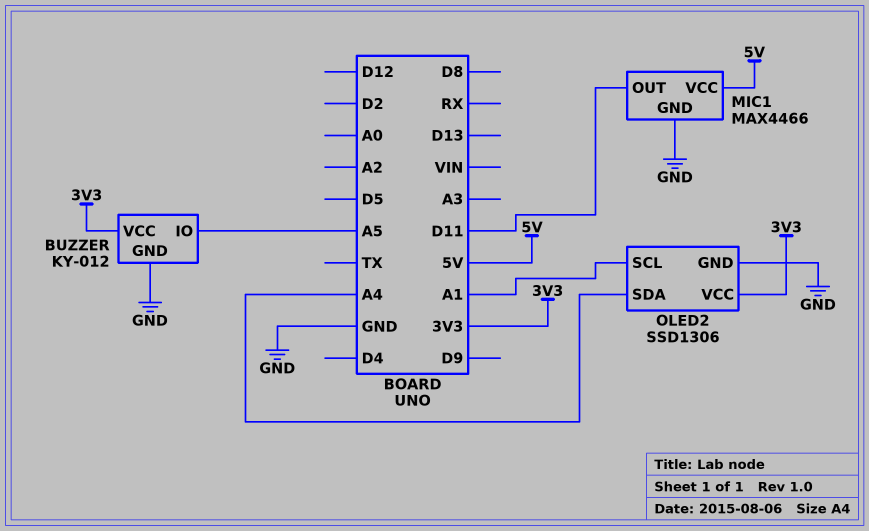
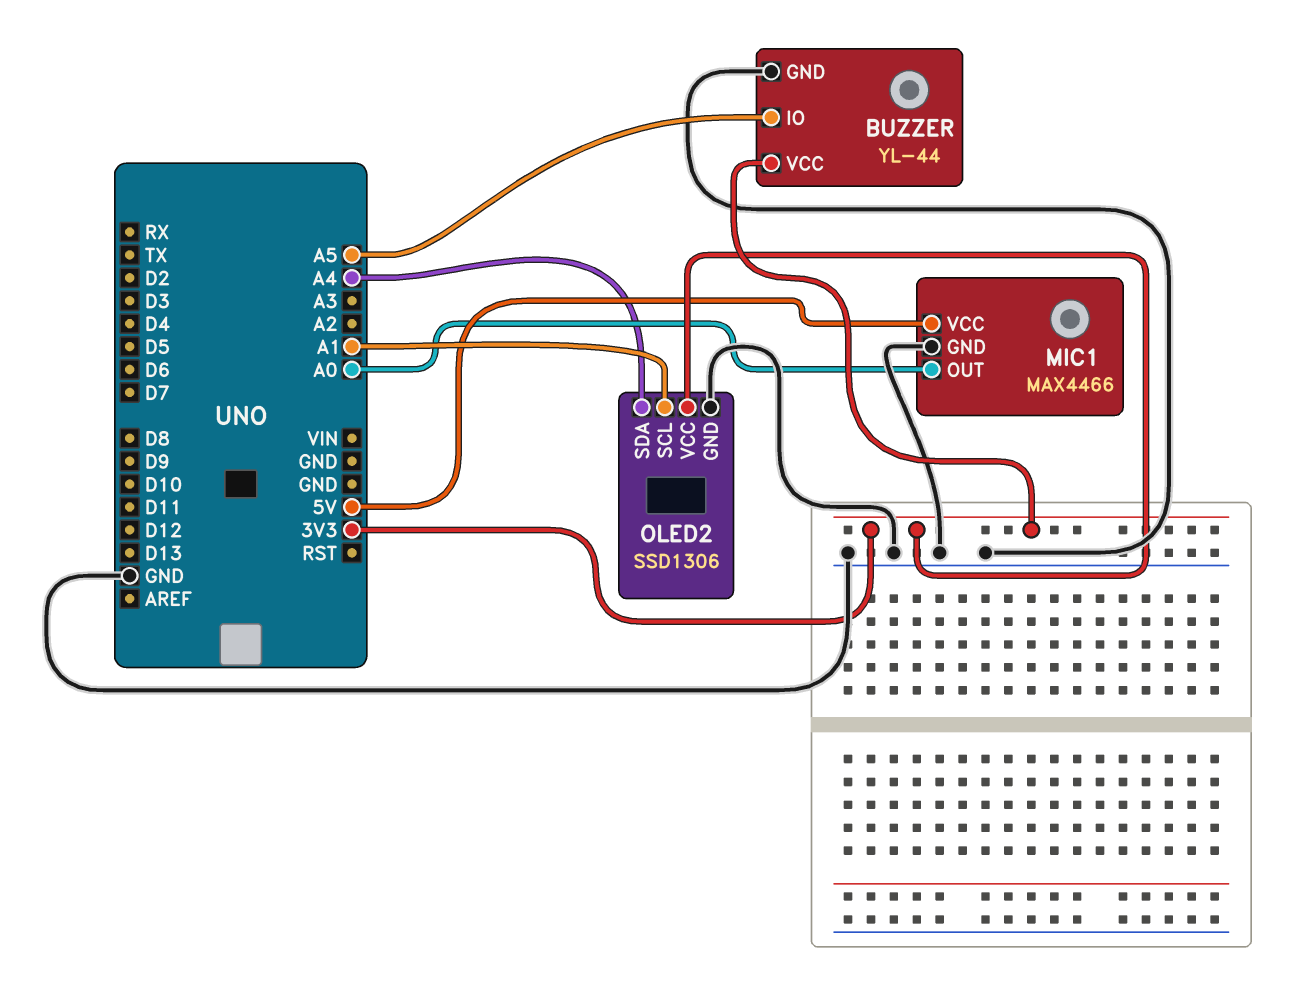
BUZZER: KY-012 -> YL-44
MIC1 pin OUT: D11 -> A0

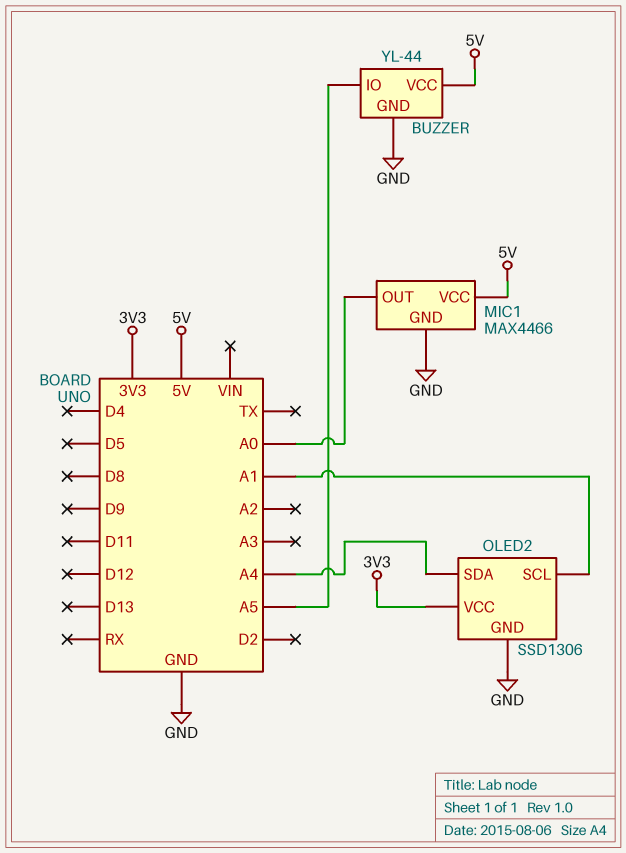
BUZZER pin VCC: 3V3 -> 5V

